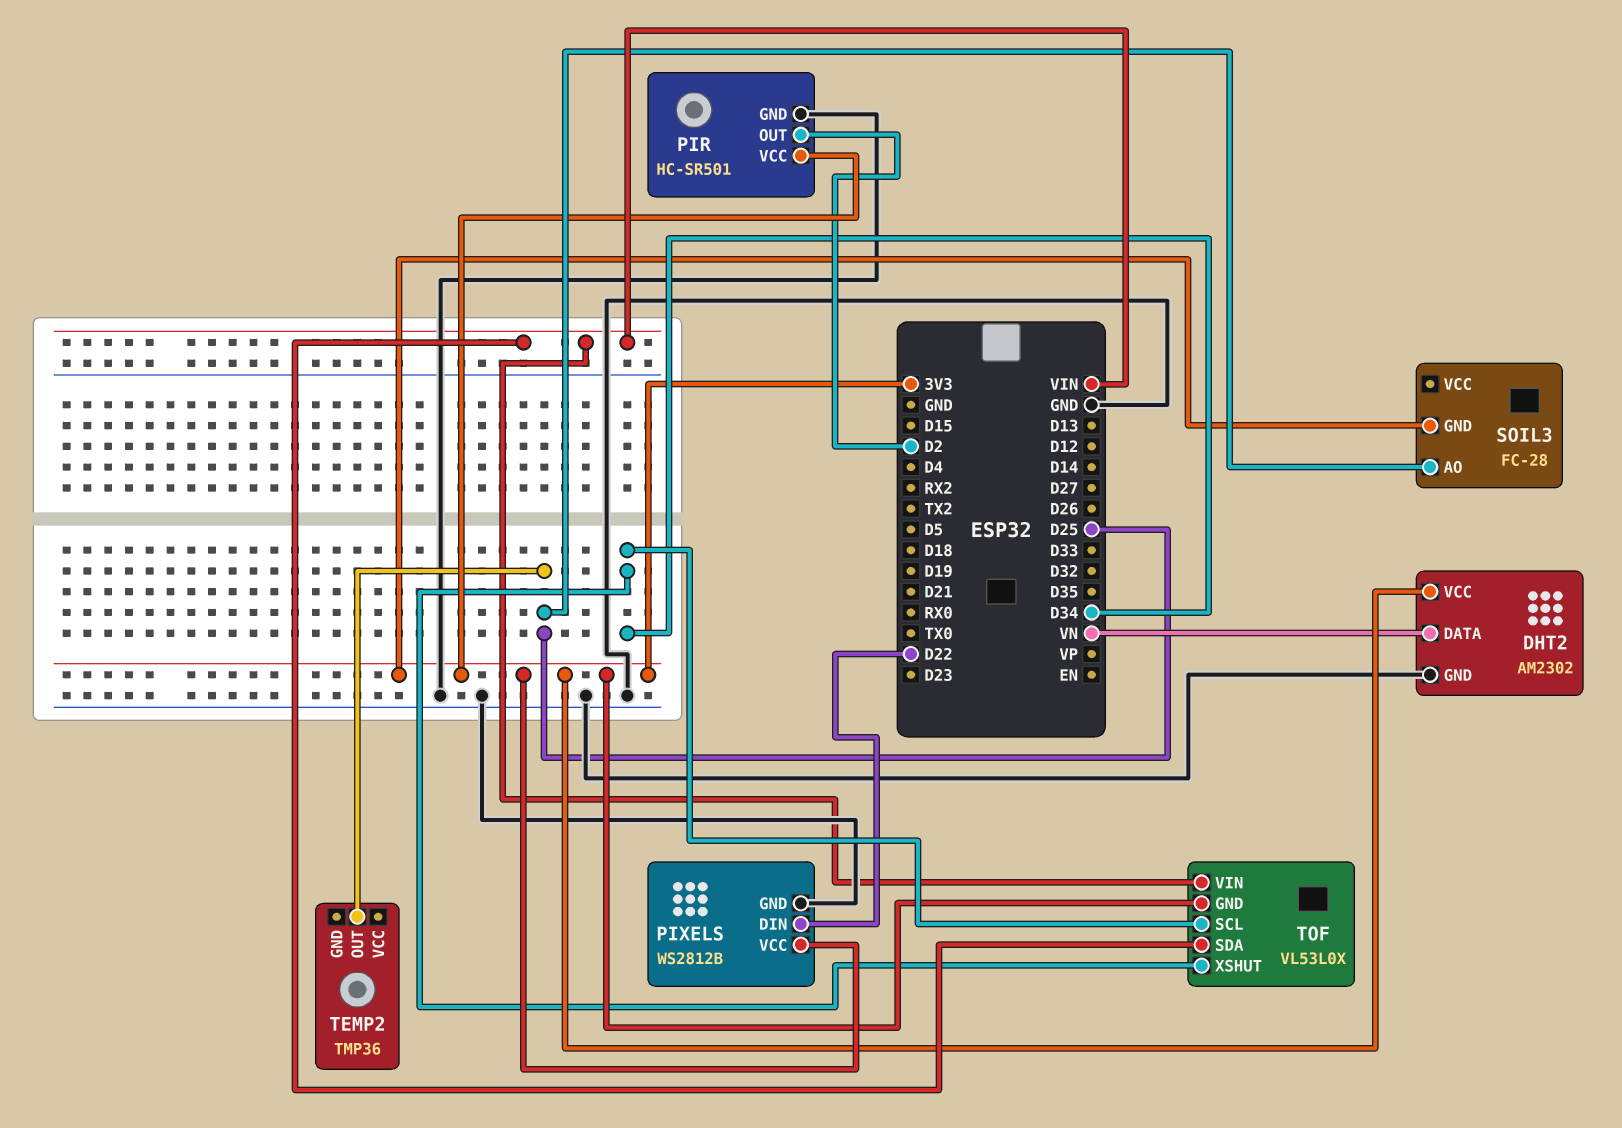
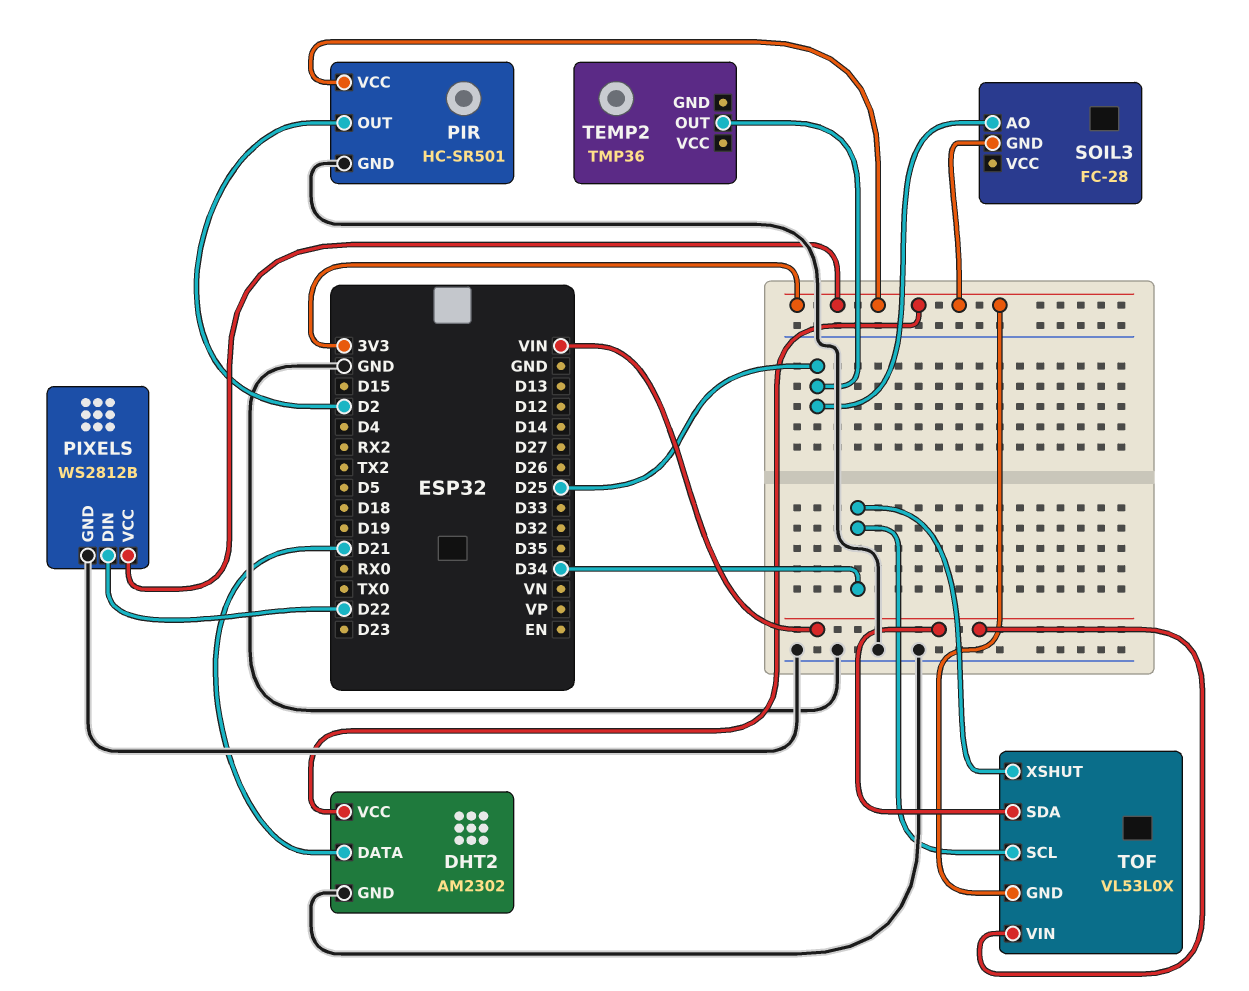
DHT2 pin DATA: VN -> D21

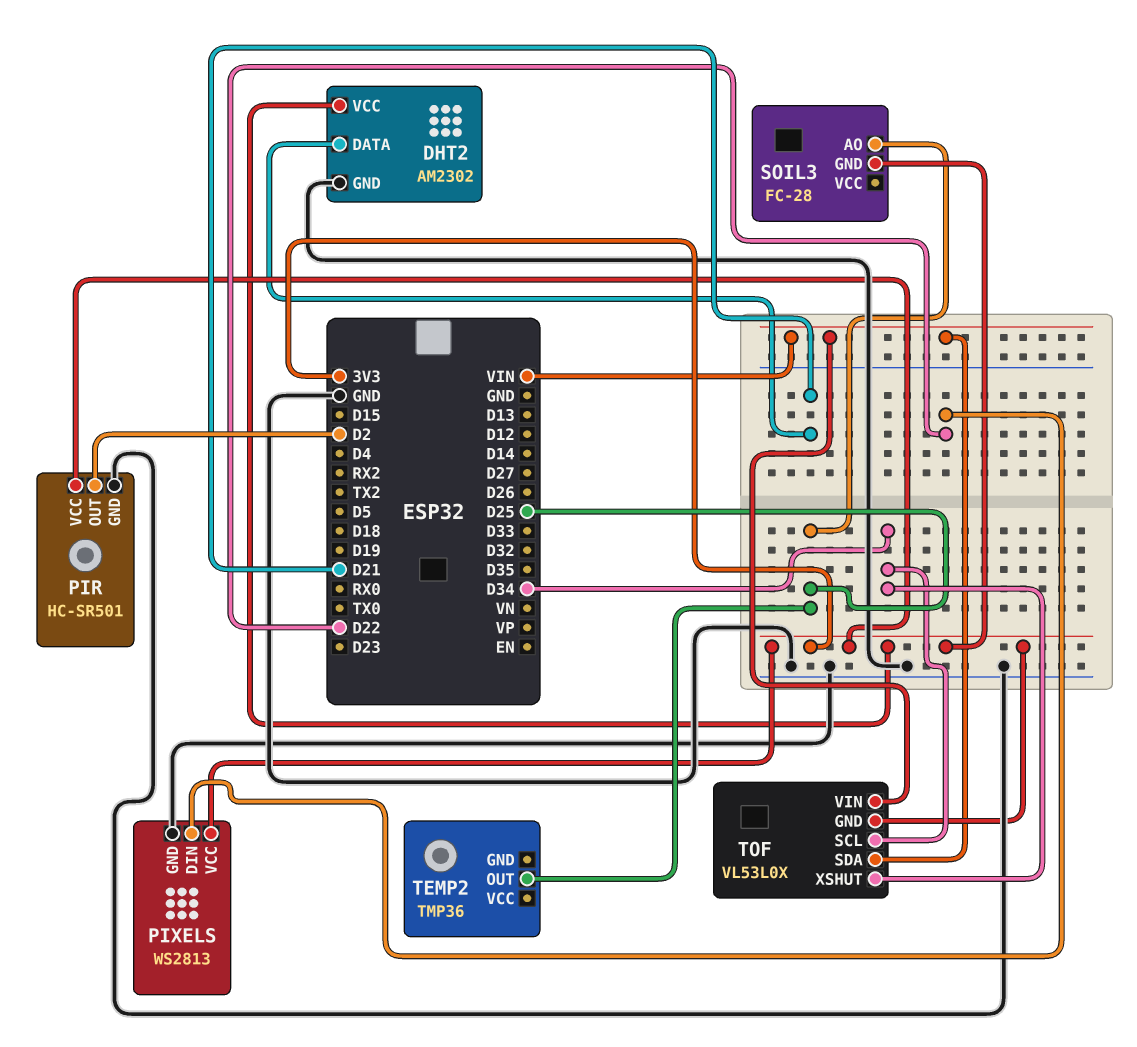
PIXELS: WS2812B -> WS2813

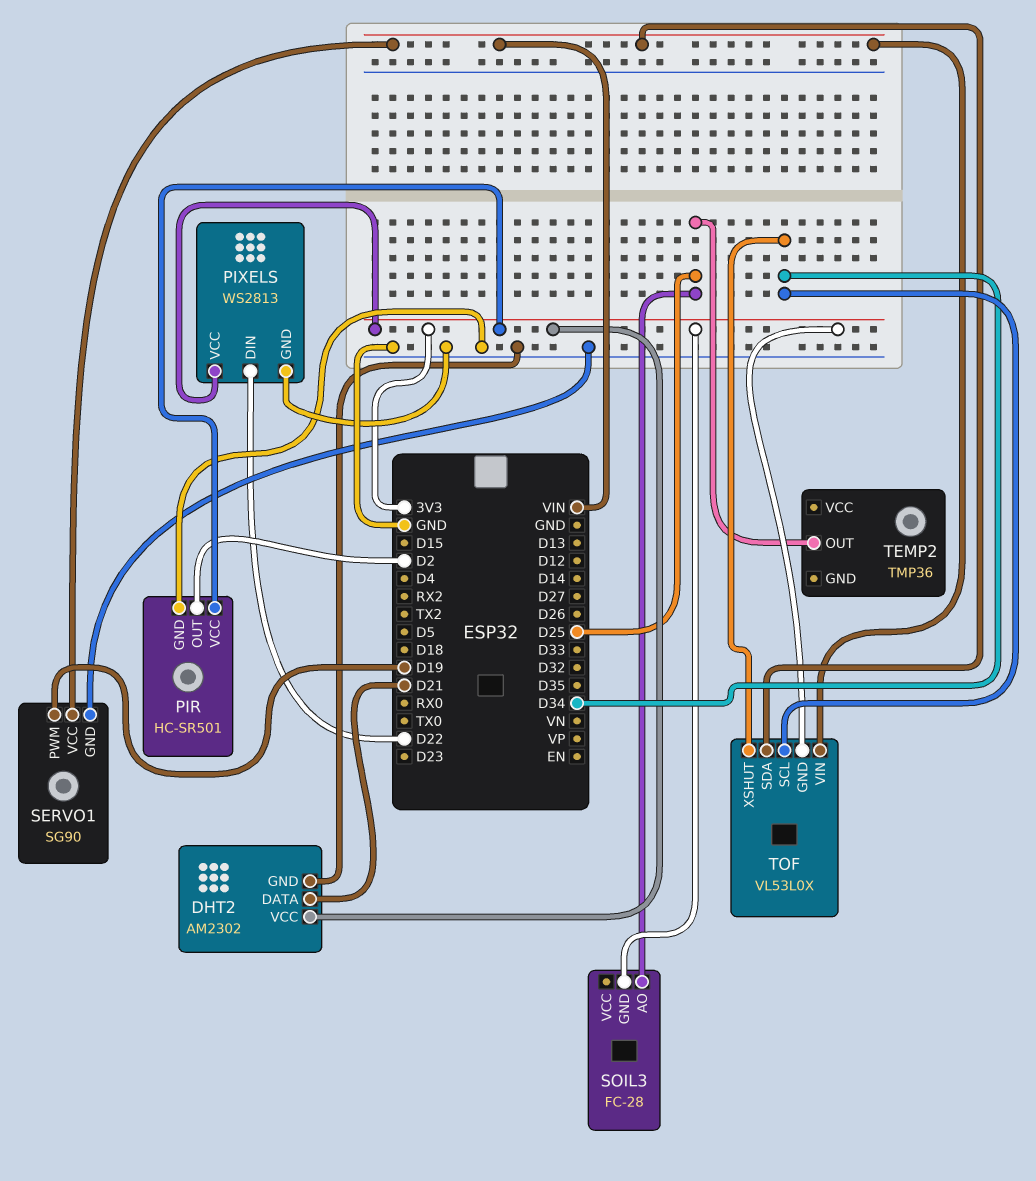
SERVO1: none -> SG90
SERVO1 pin GND: none -> GND
SERVO1 pin PWM: none -> D19
SERVO1 pin VCC: none -> VIN

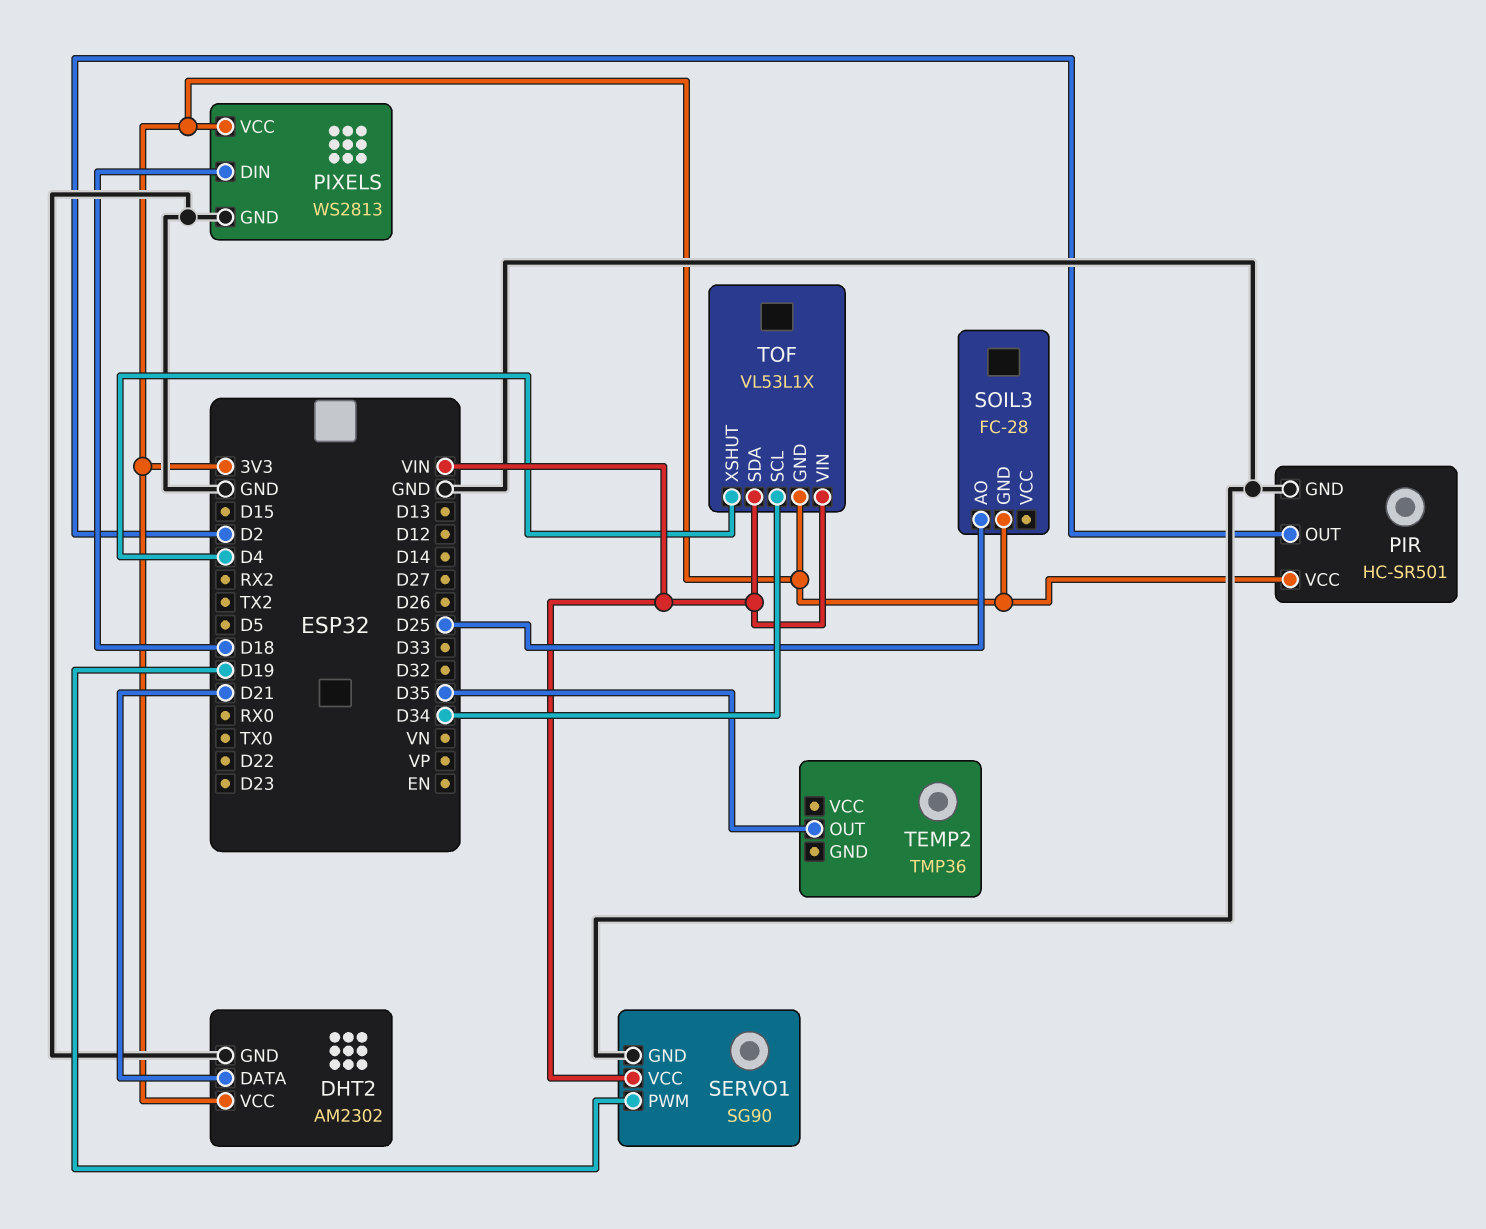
PIXELS pin DIN: D22 -> D18
TEMP2 pin OUT: D25 -> D35
TOF: VL53L0X -> VL53L1X
TOF pin XSHUT: D34 -> D4

